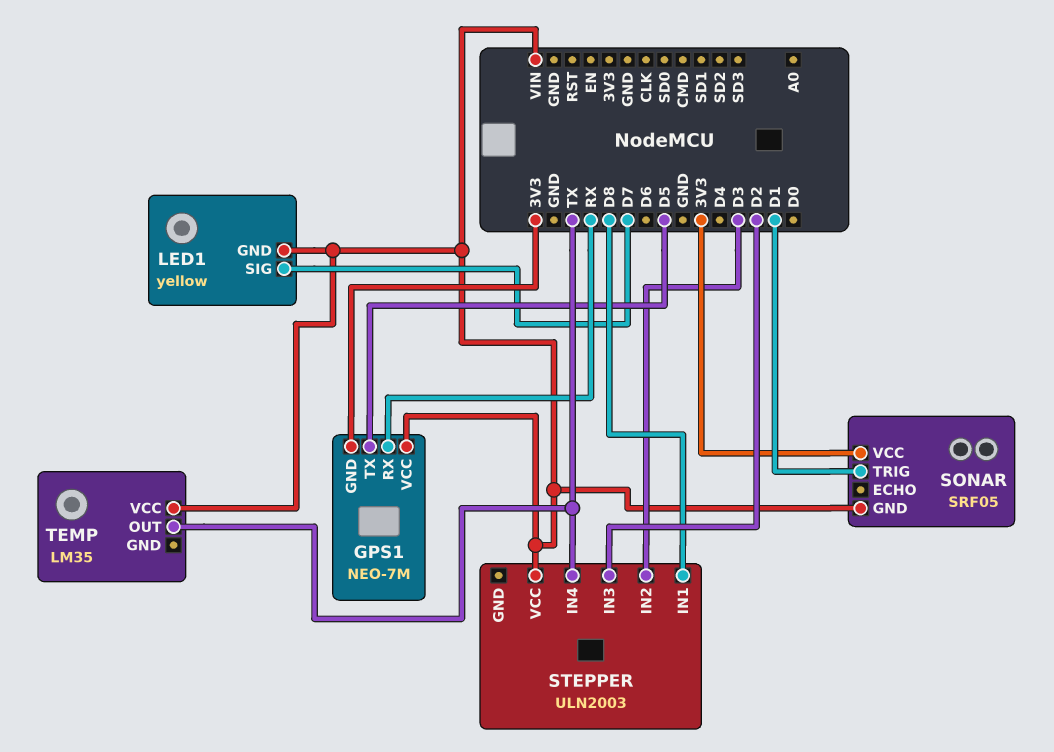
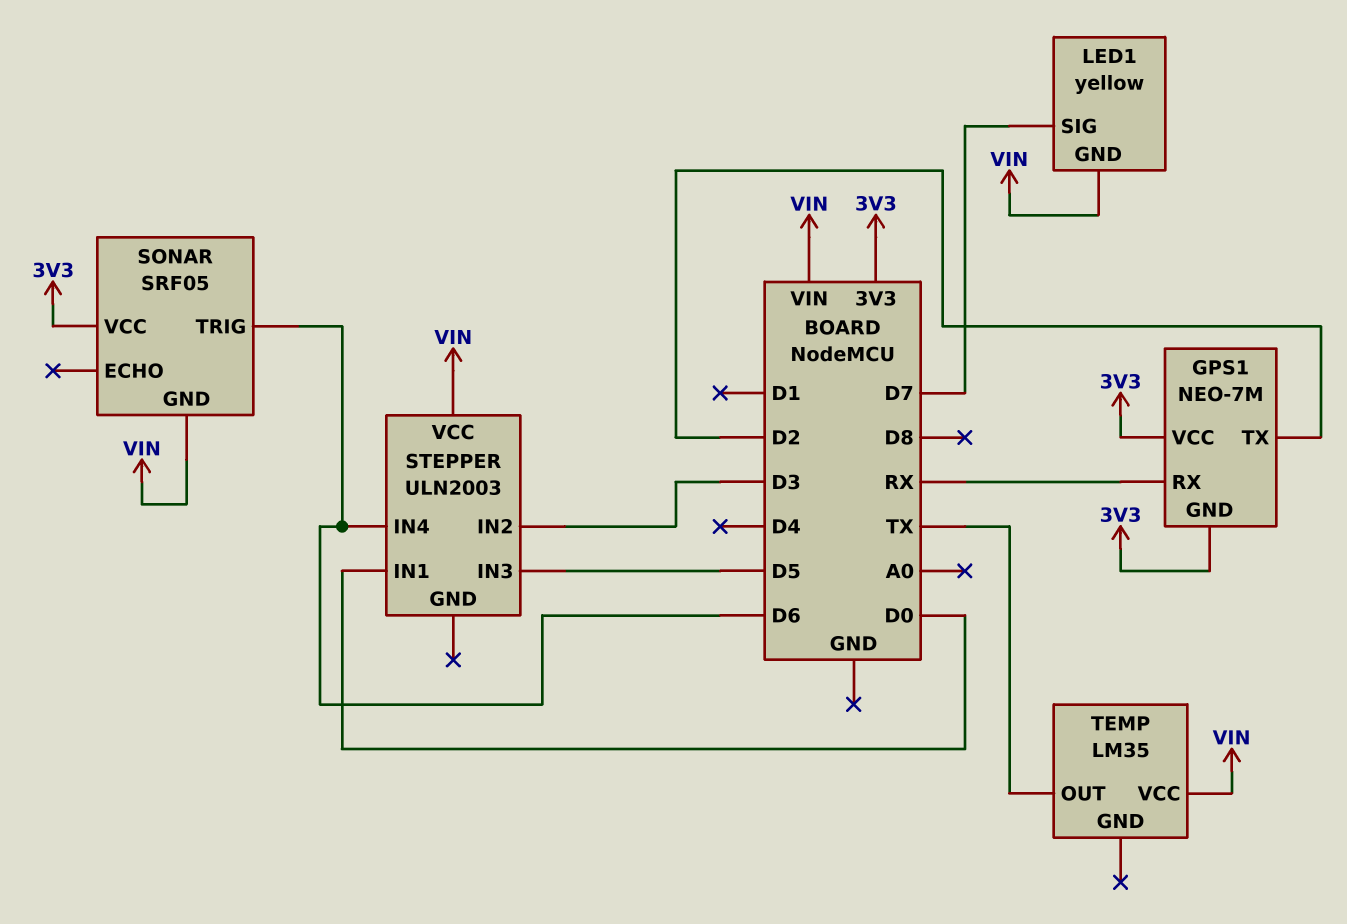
GPS1 pin TX: D5 -> D2
GPS1 pin VCC: VIN -> 3V3
SONAR pin TRIG: D1 -> D6
STEPPER pin IN1: D8 -> D0
STEPPER pin IN3: D2 -> D5
STEPPER pin IN4: TX -> D6

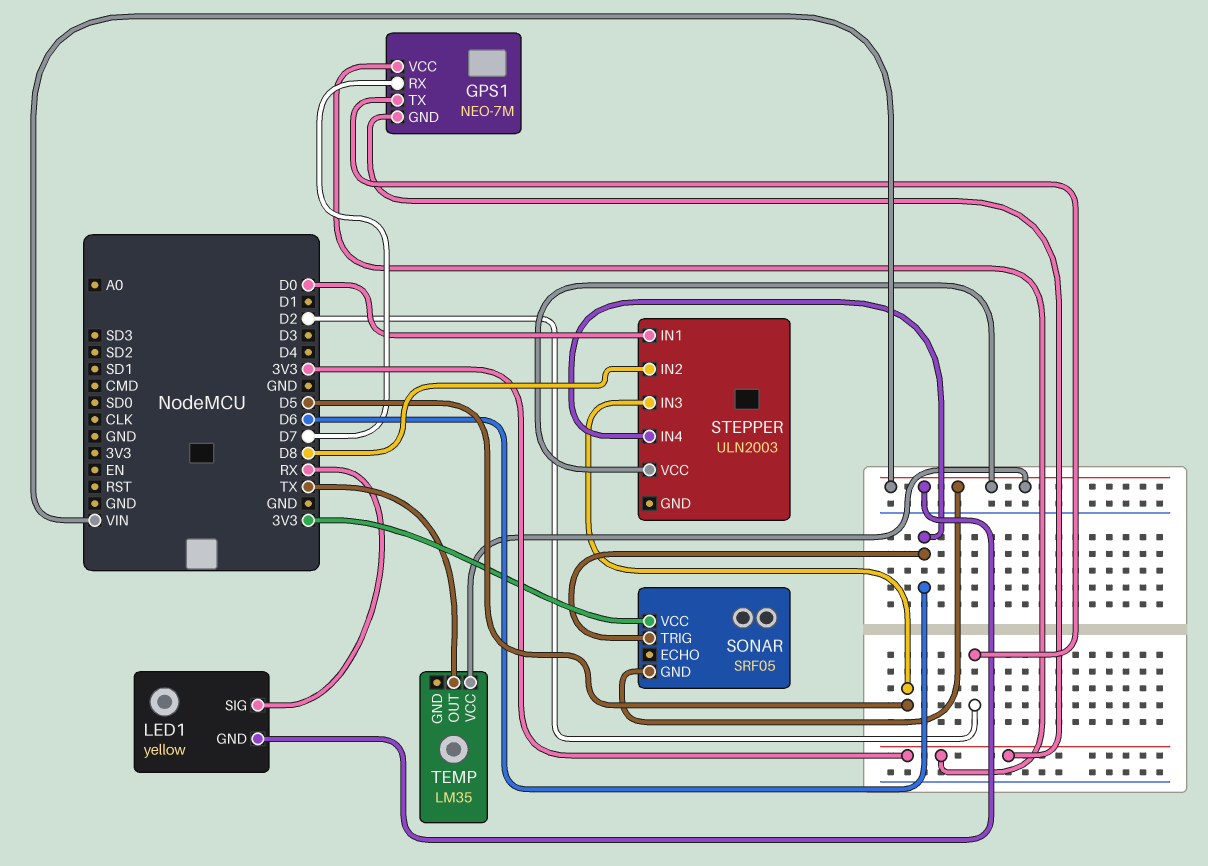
GPS1 pin RX: RX -> D7
LED1 pin SIG: D7 -> RX
STEPPER pin IN2: D3 -> D8

